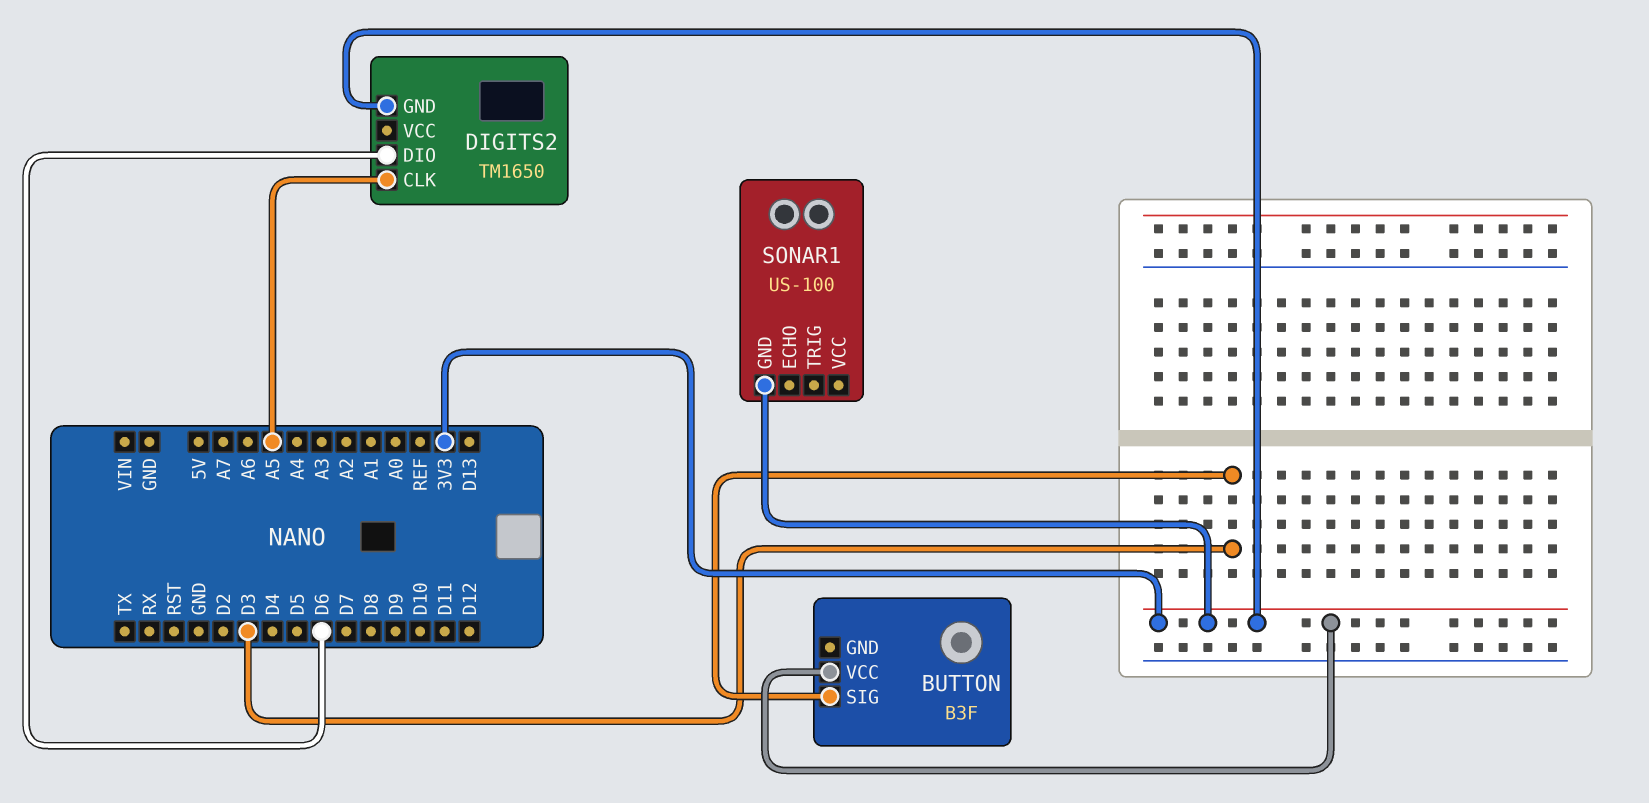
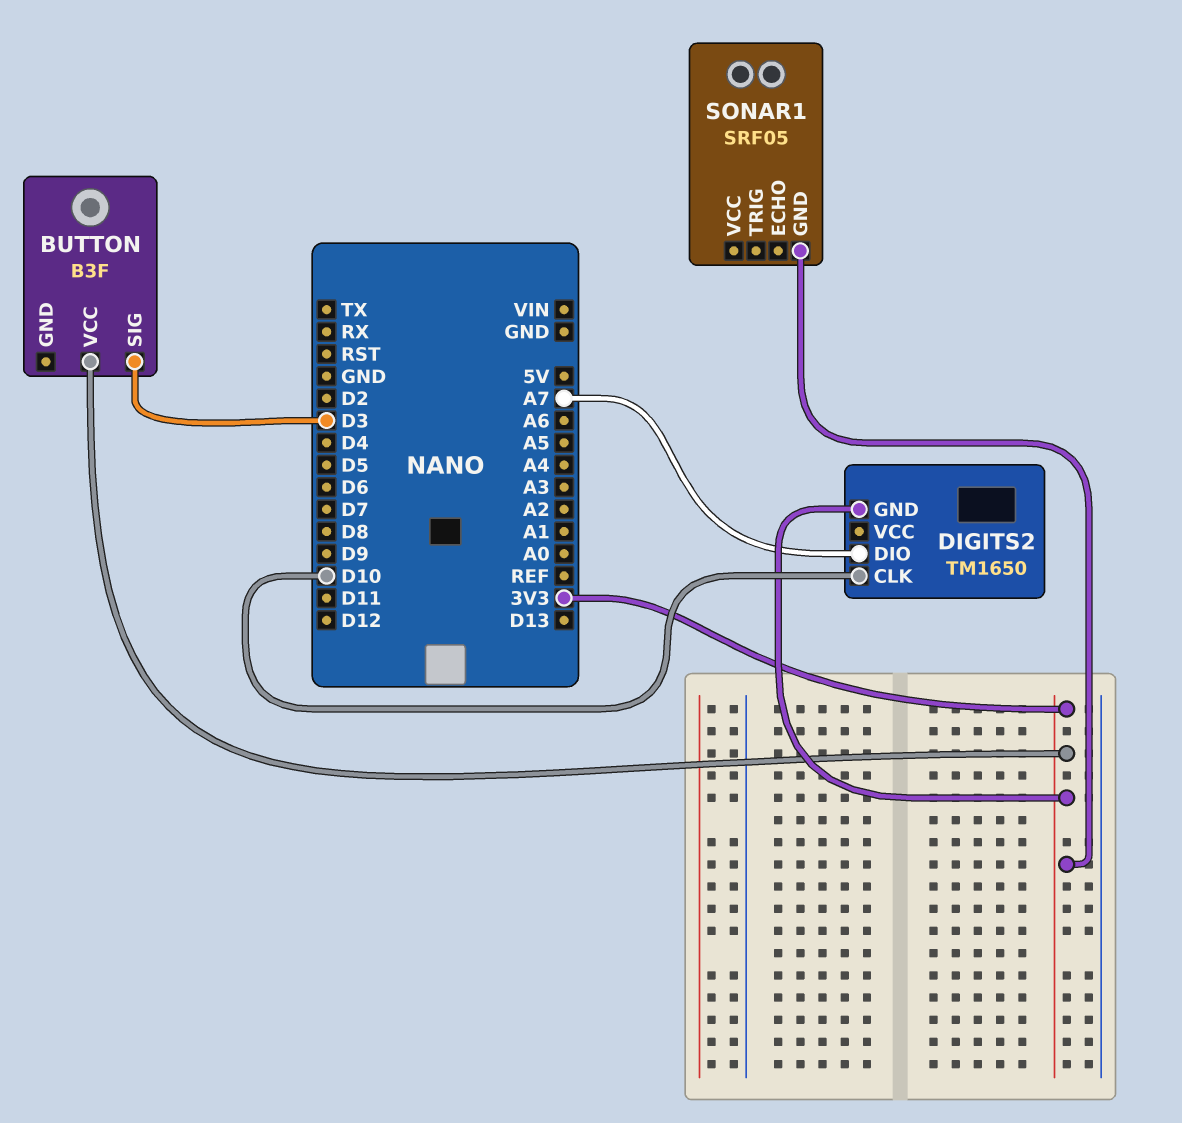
DIGITS2 pin CLK: A5 -> D10
DIGITS2 pin DIO: D6 -> A7
SONAR1: US-100 -> SRF05

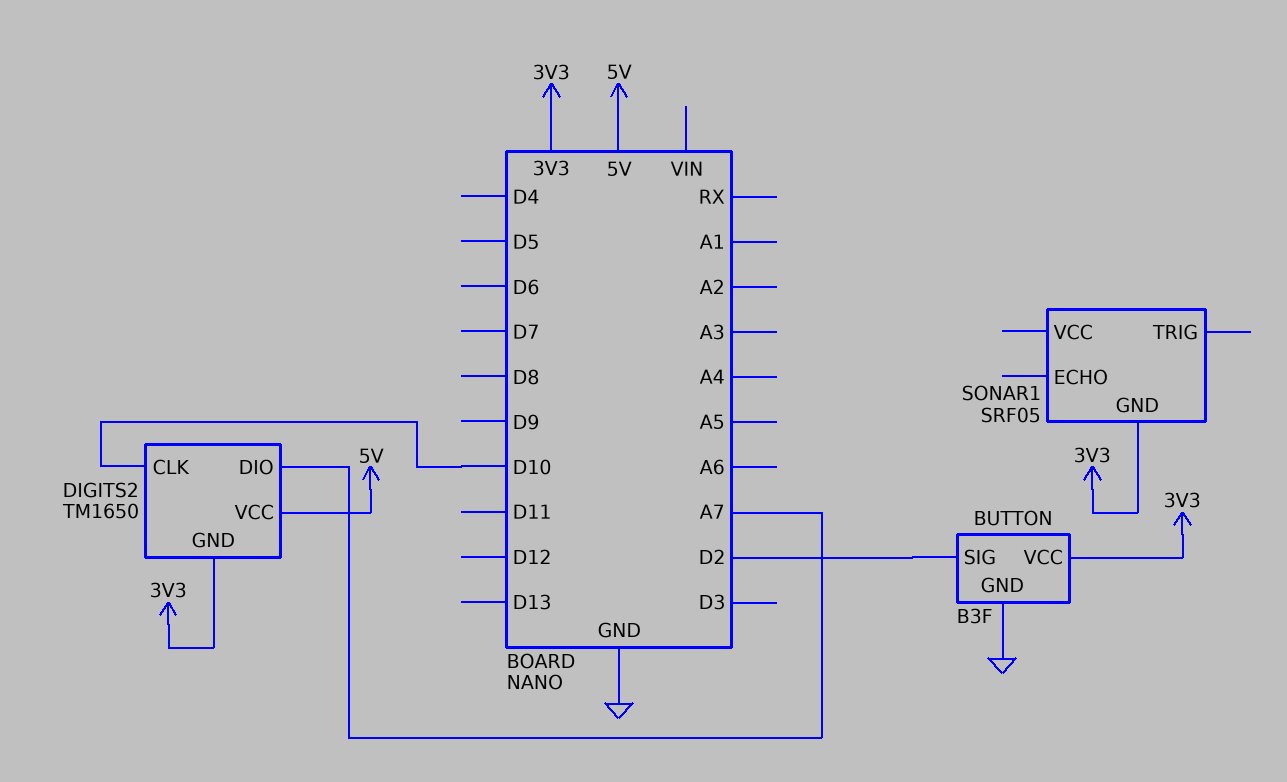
BUTTON pin GND: none -> GND
BUTTON pin SIG: D3 -> D2
DIGITS2 pin VCC: none -> 5V

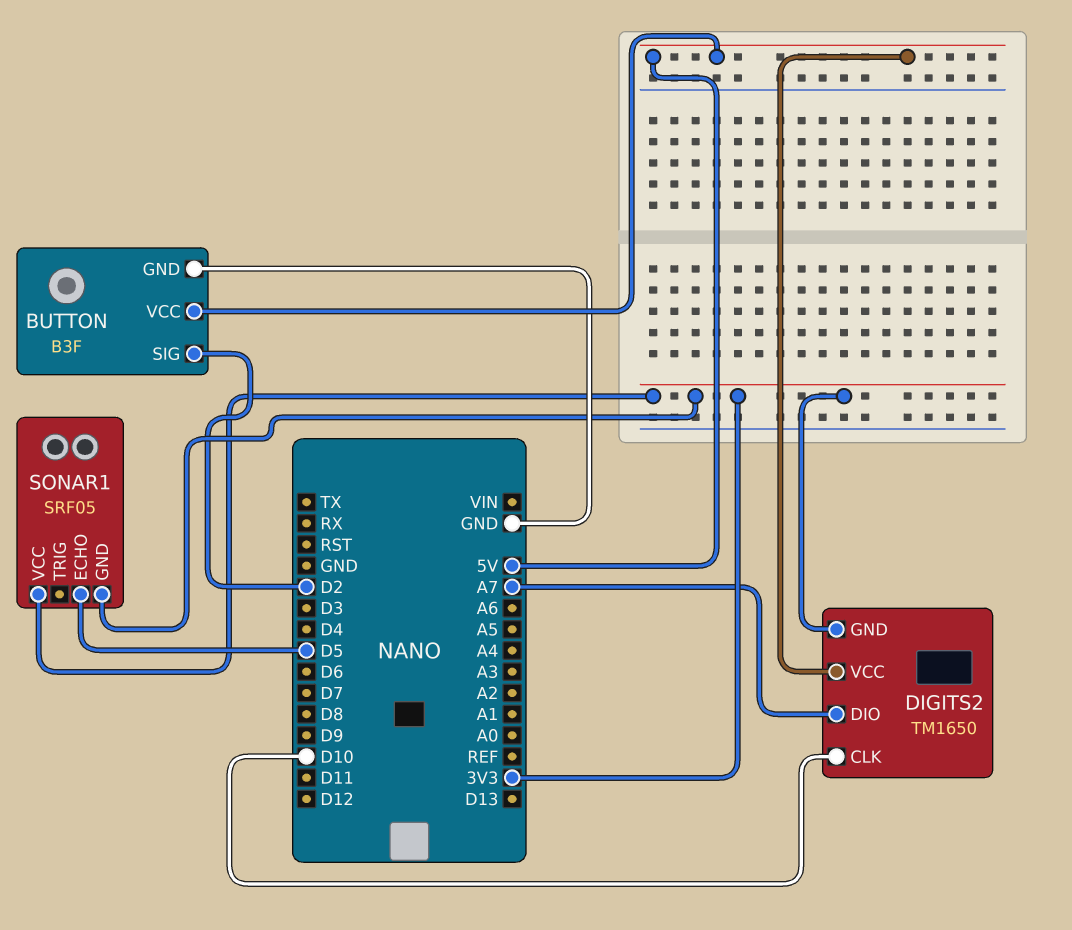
BUTTON pin VCC: 3V3 -> 5V
SONAR1 pin ECHO: none -> D5
SONAR1 pin VCC: none -> 3V3

